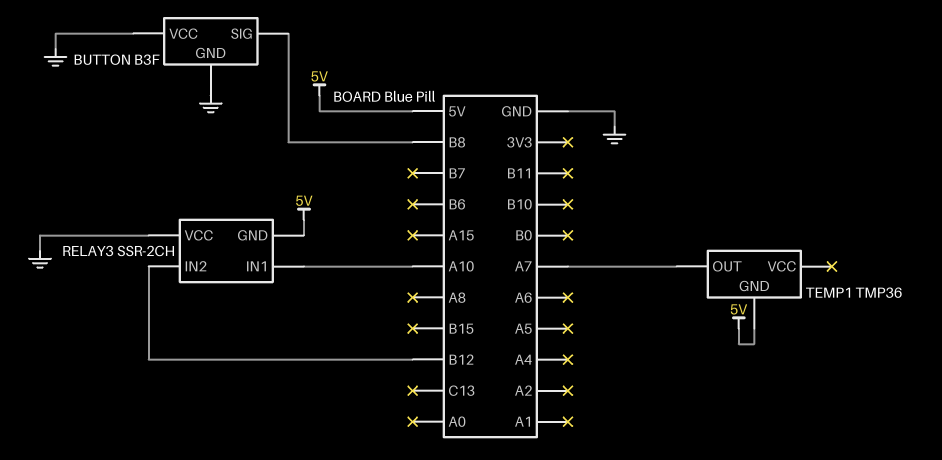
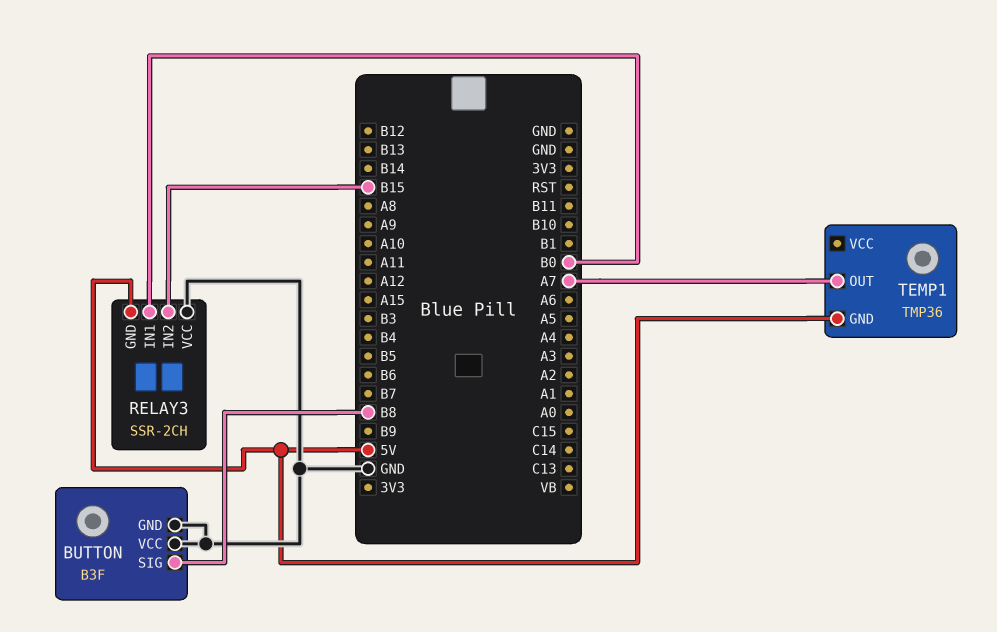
RELAY3 pin IN1: A10 -> B0
RELAY3 pin IN2: B12 -> B15

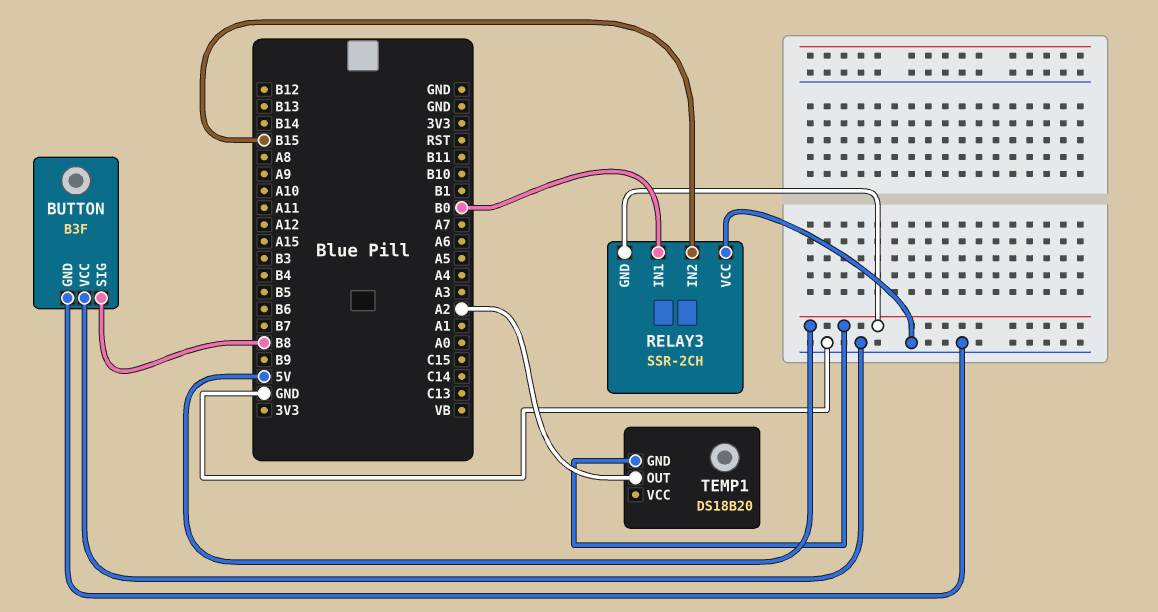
TEMP1: TMP36 -> DS18B20
TEMP1 pin OUT: A7 -> A2

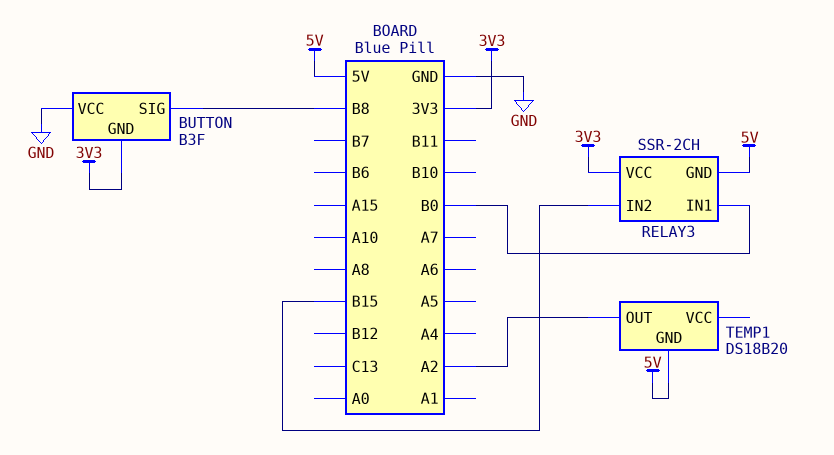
BUTTON pin GND: GND -> 3V3
RELAY3 pin VCC: GND -> 3V3

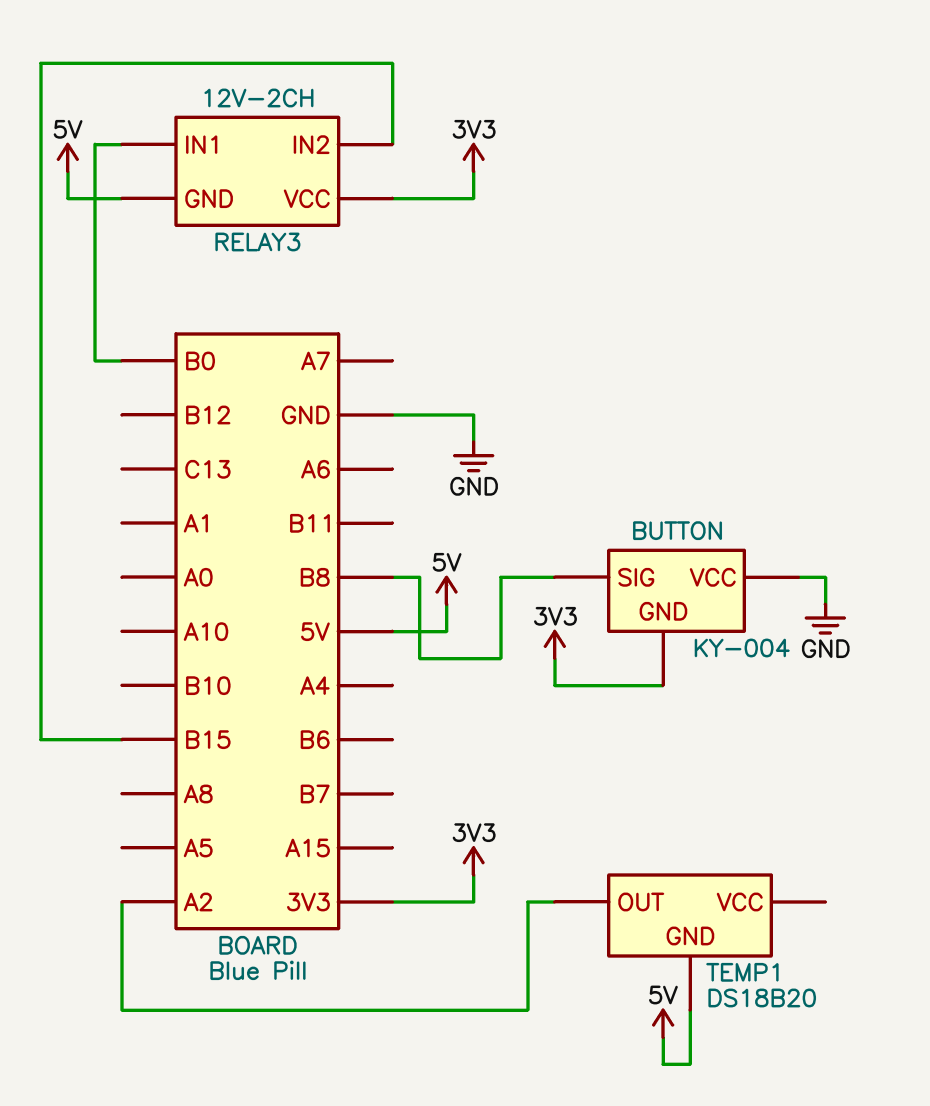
BUTTON: B3F -> KY-004
RELAY3: SSR-2CH -> 12V-2CH

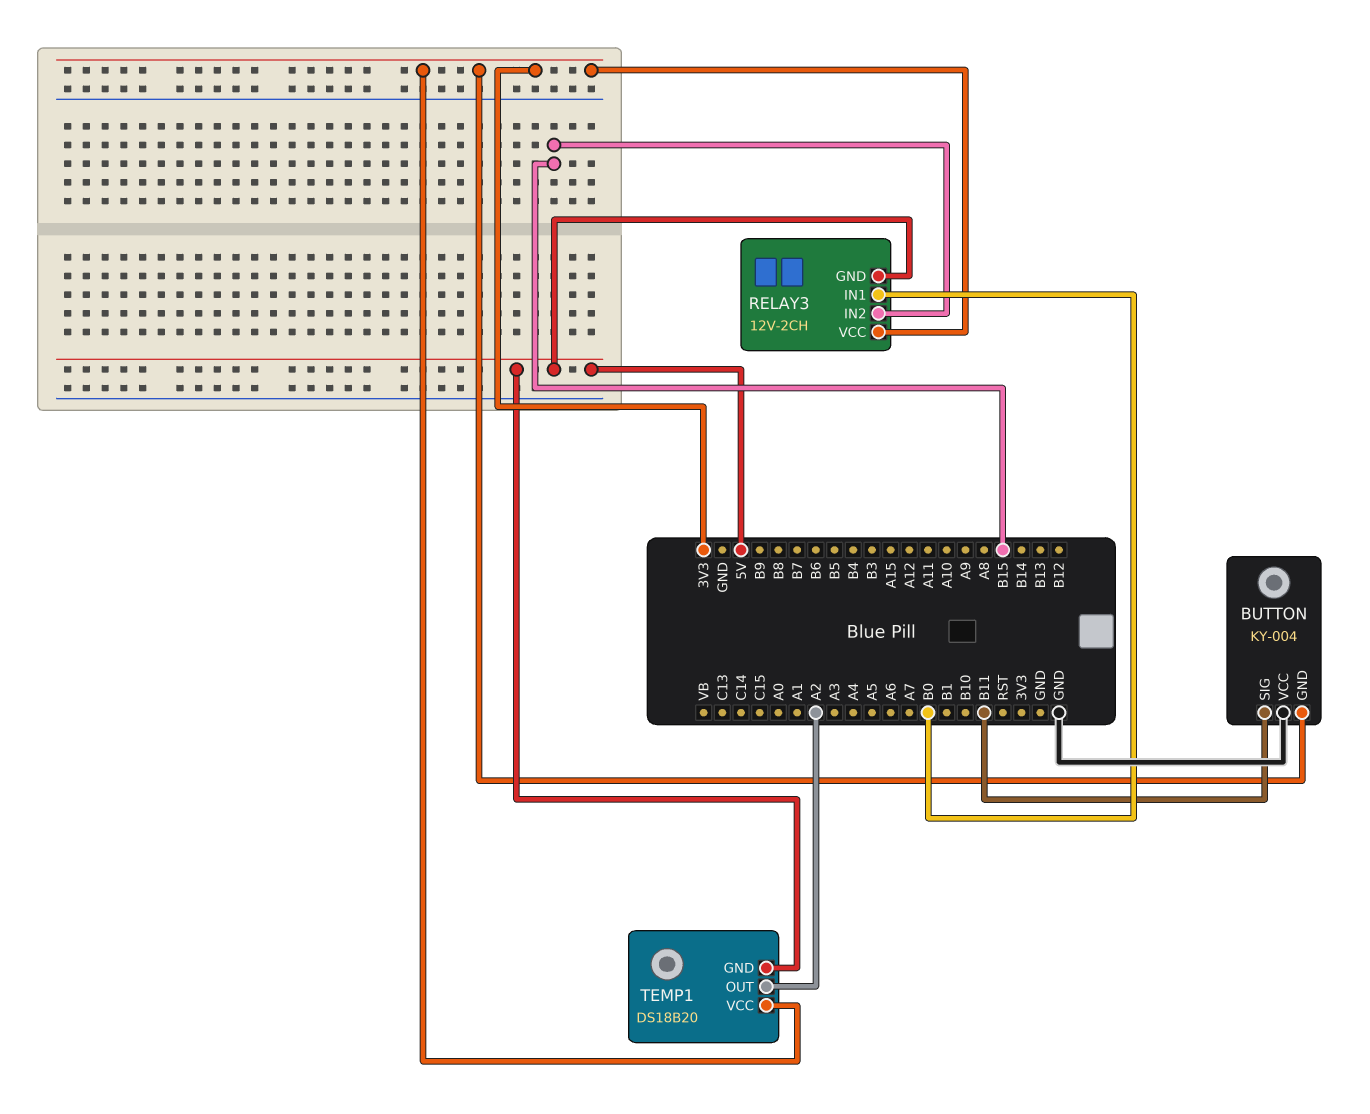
BUTTON pin SIG: B8 -> B11
TEMP1 pin VCC: none -> 3V3

